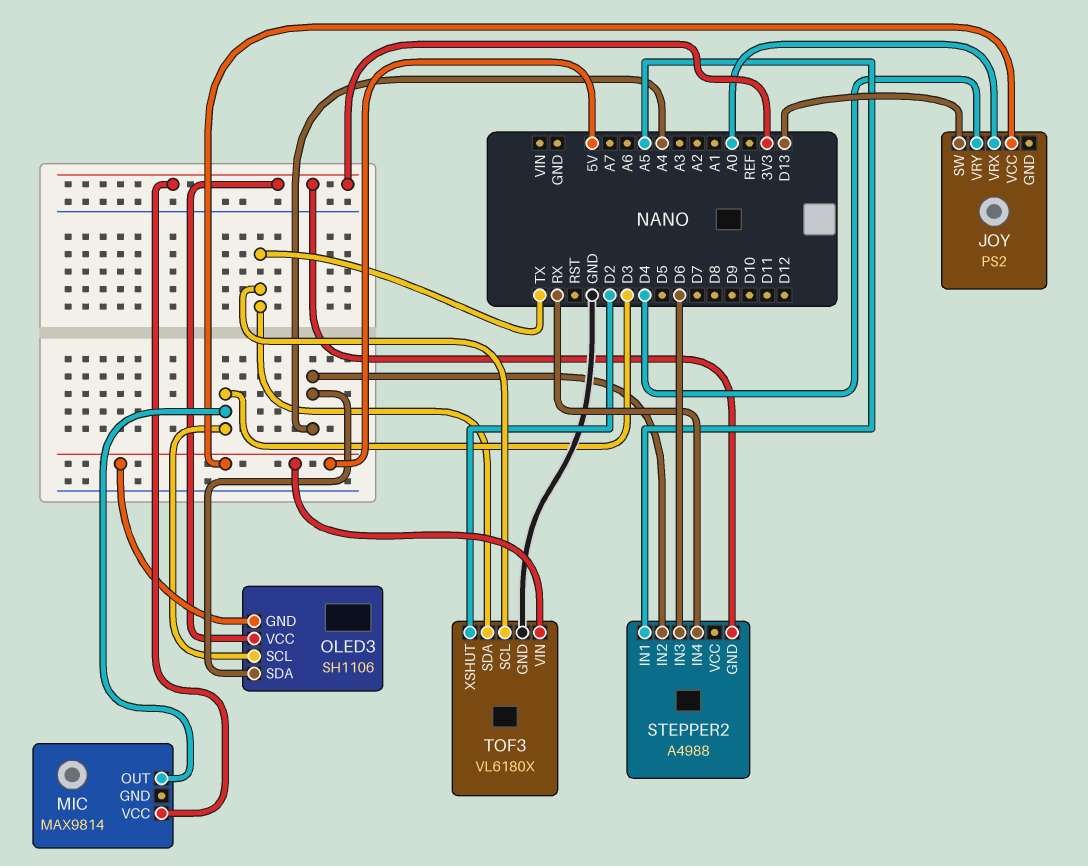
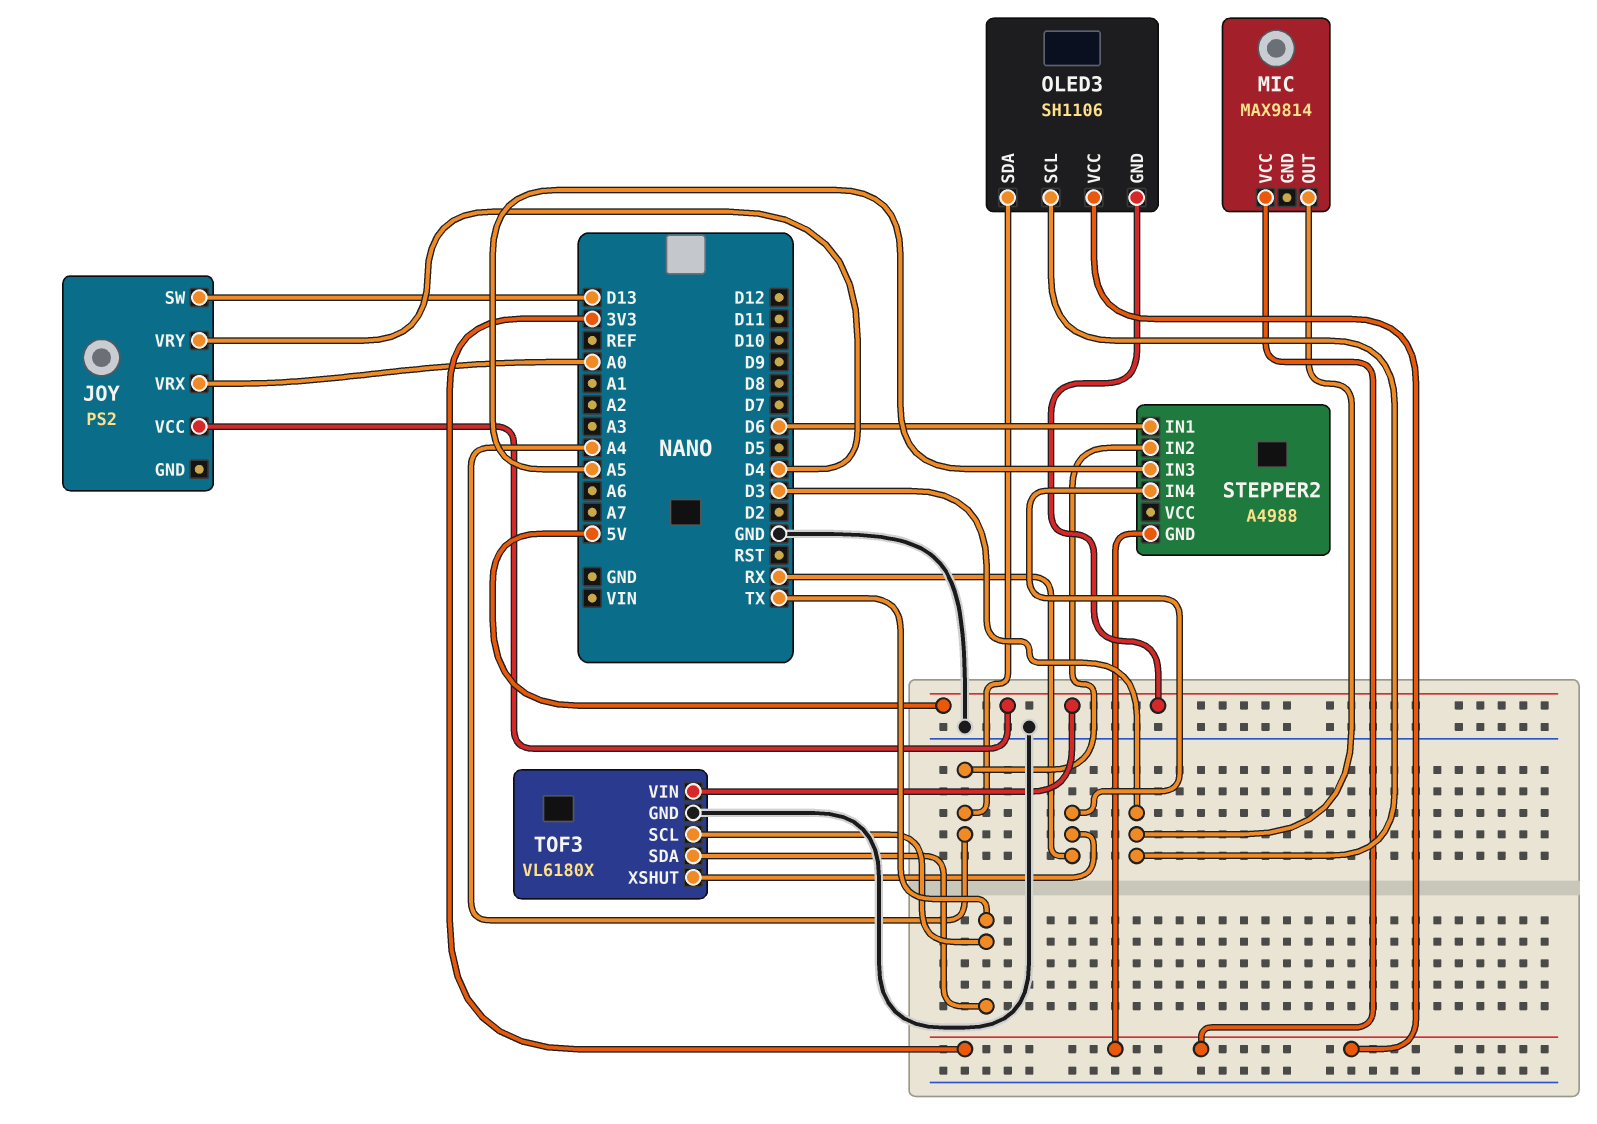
STEPPER2 pin IN1: A5 -> D6
STEPPER2 pin IN3: D6 -> A5
TOF3 pin XSHUT: D2 -> RX

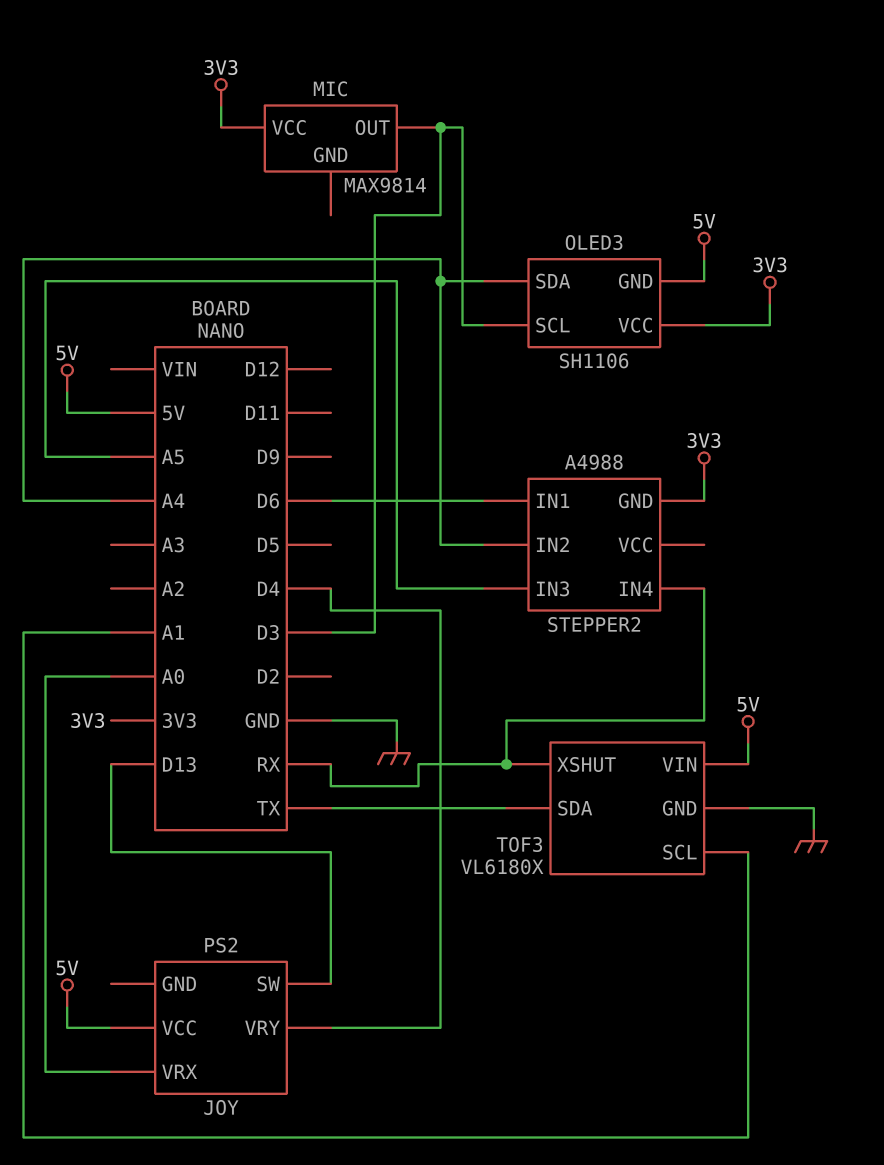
TOF3 pin SCL: TX -> A1

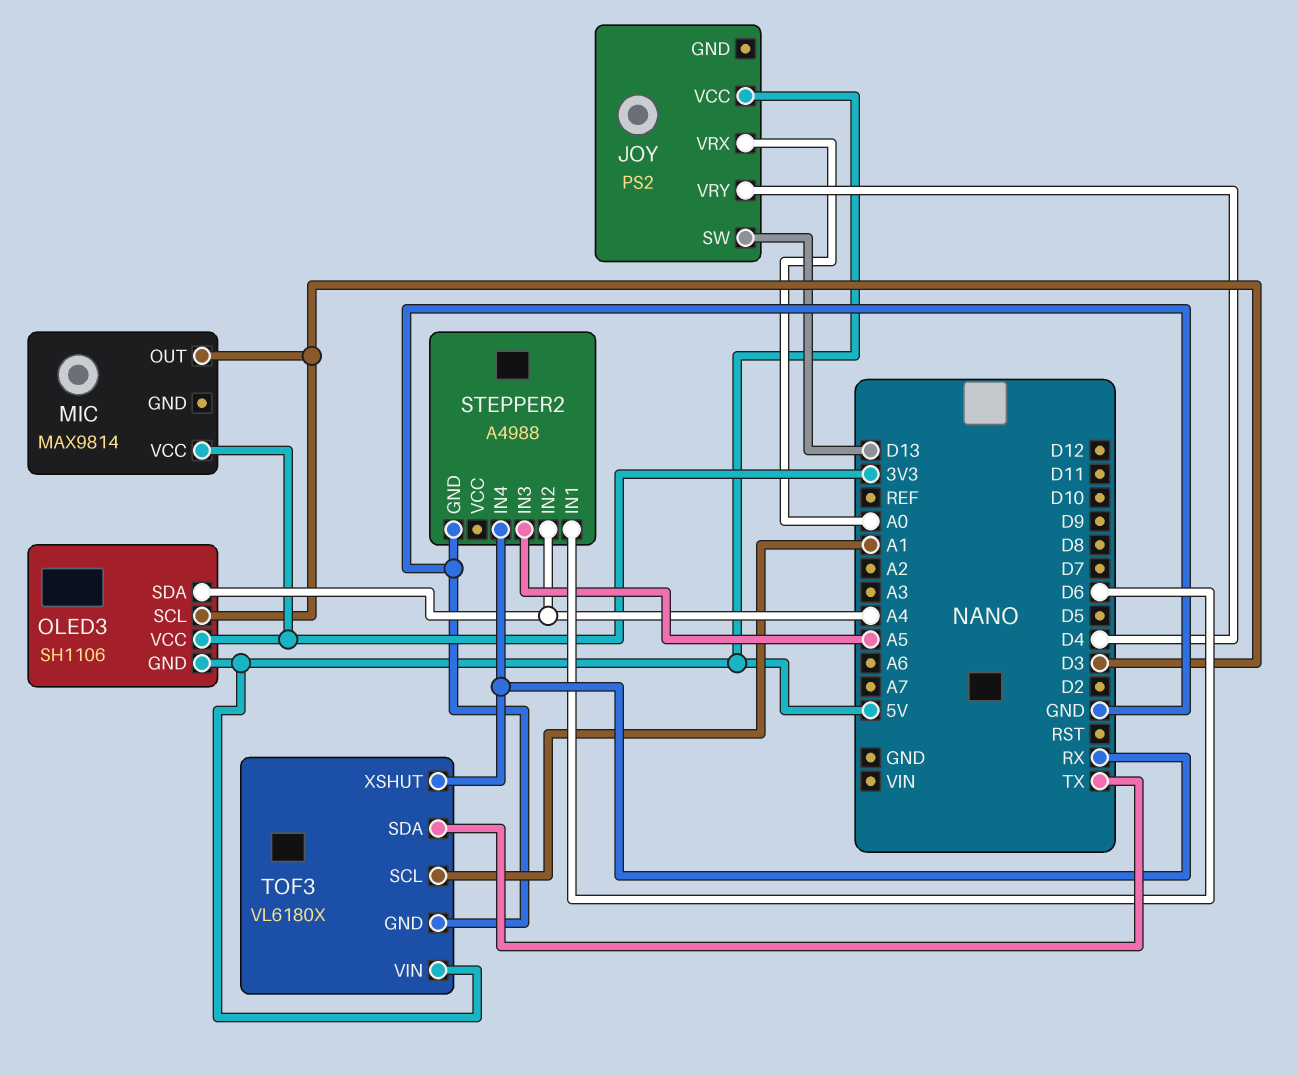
STEPPER2 pin GND: 3V3 -> GND

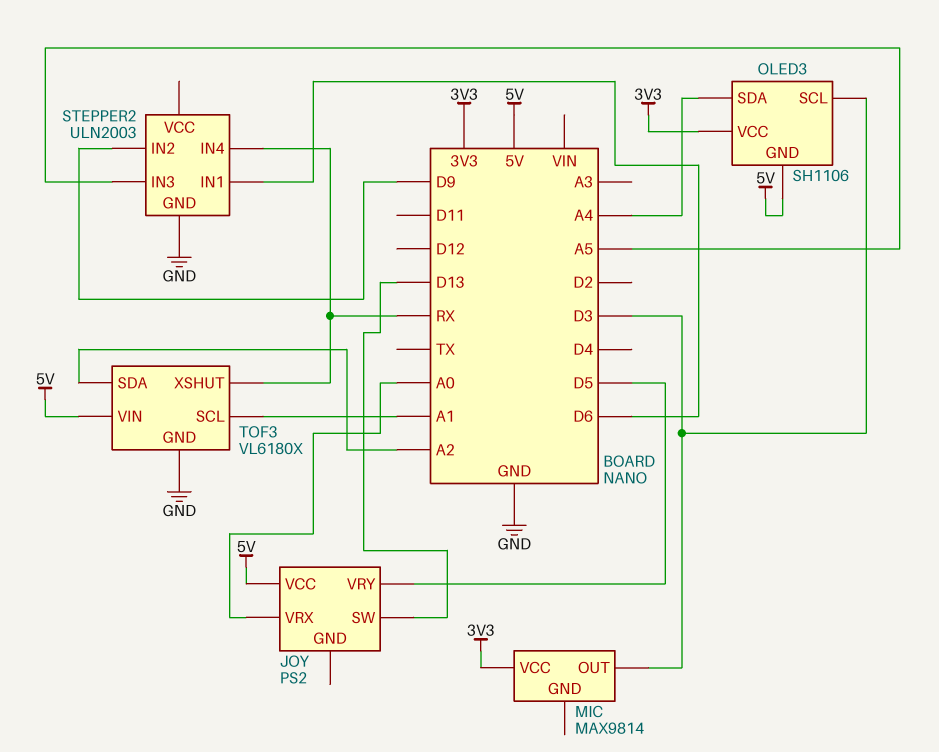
JOY pin VRY: D4 -> D5
STEPPER2: A4988 -> ULN2003
STEPPER2 pin IN2: A4 -> D9
TOF3 pin SDA: TX -> A2

